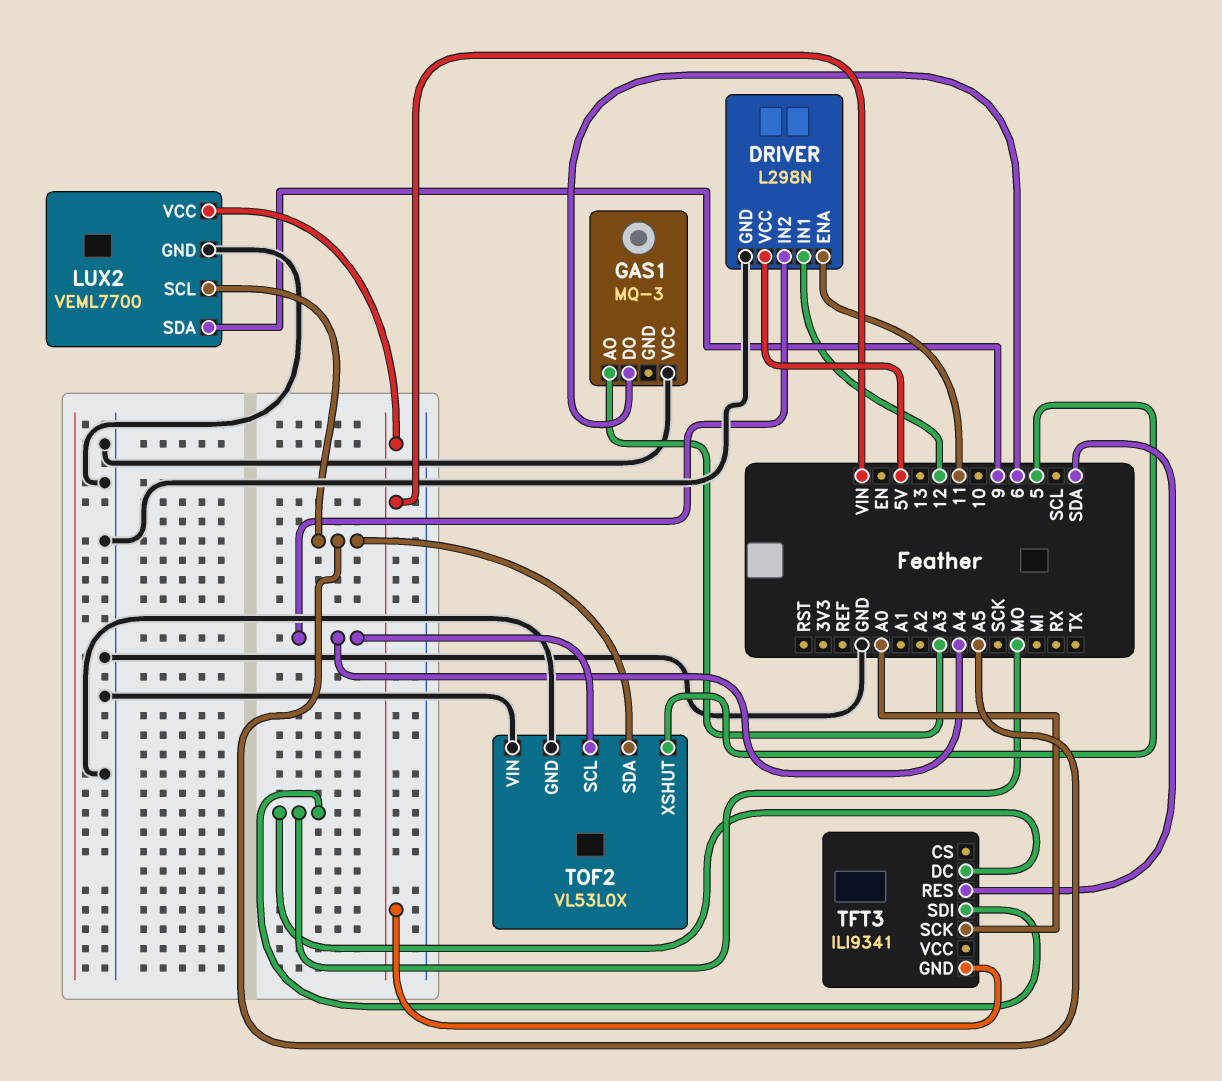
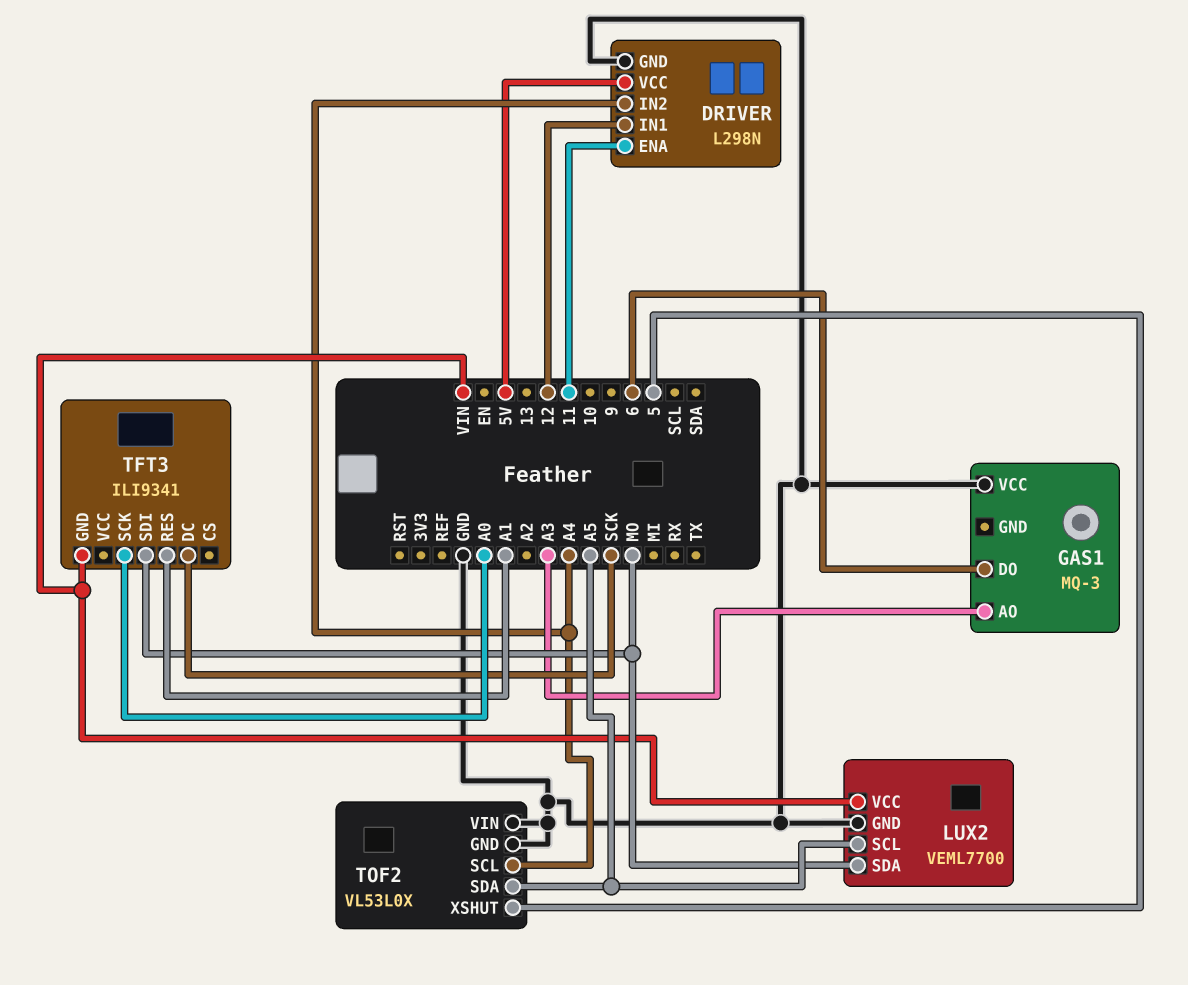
LUX2 pin SDA: 9 -> MO
TFT3 pin DC: MO -> SCK
TFT3 pin RES: SDA -> A1

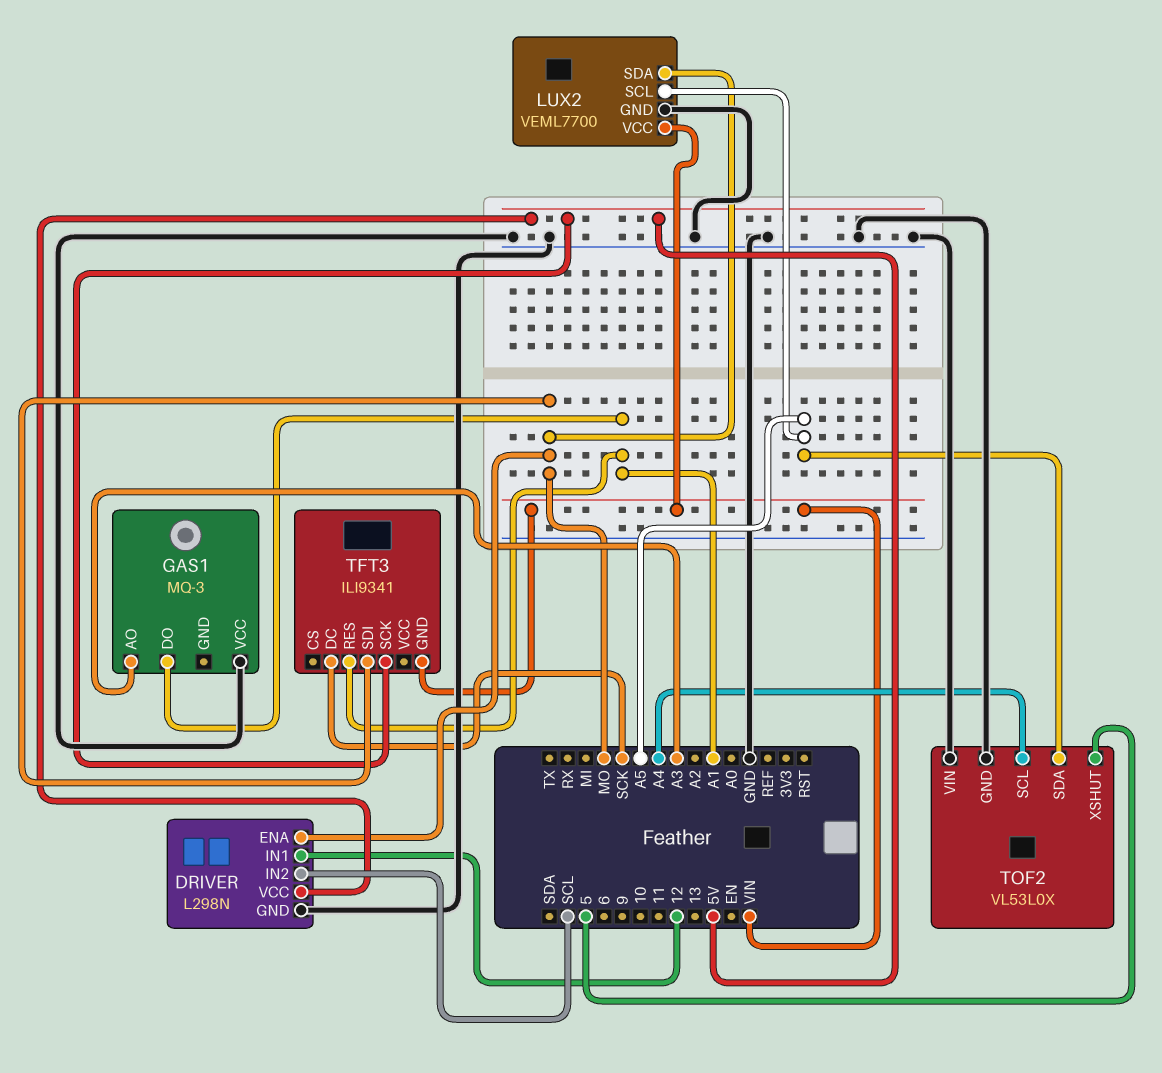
DRIVER pin ENA: 11 -> MO
DRIVER pin IN2: A4 -> SCL
GAS1 pin DO: 6 -> A1
TFT3 pin SCK: A0 -> 5V

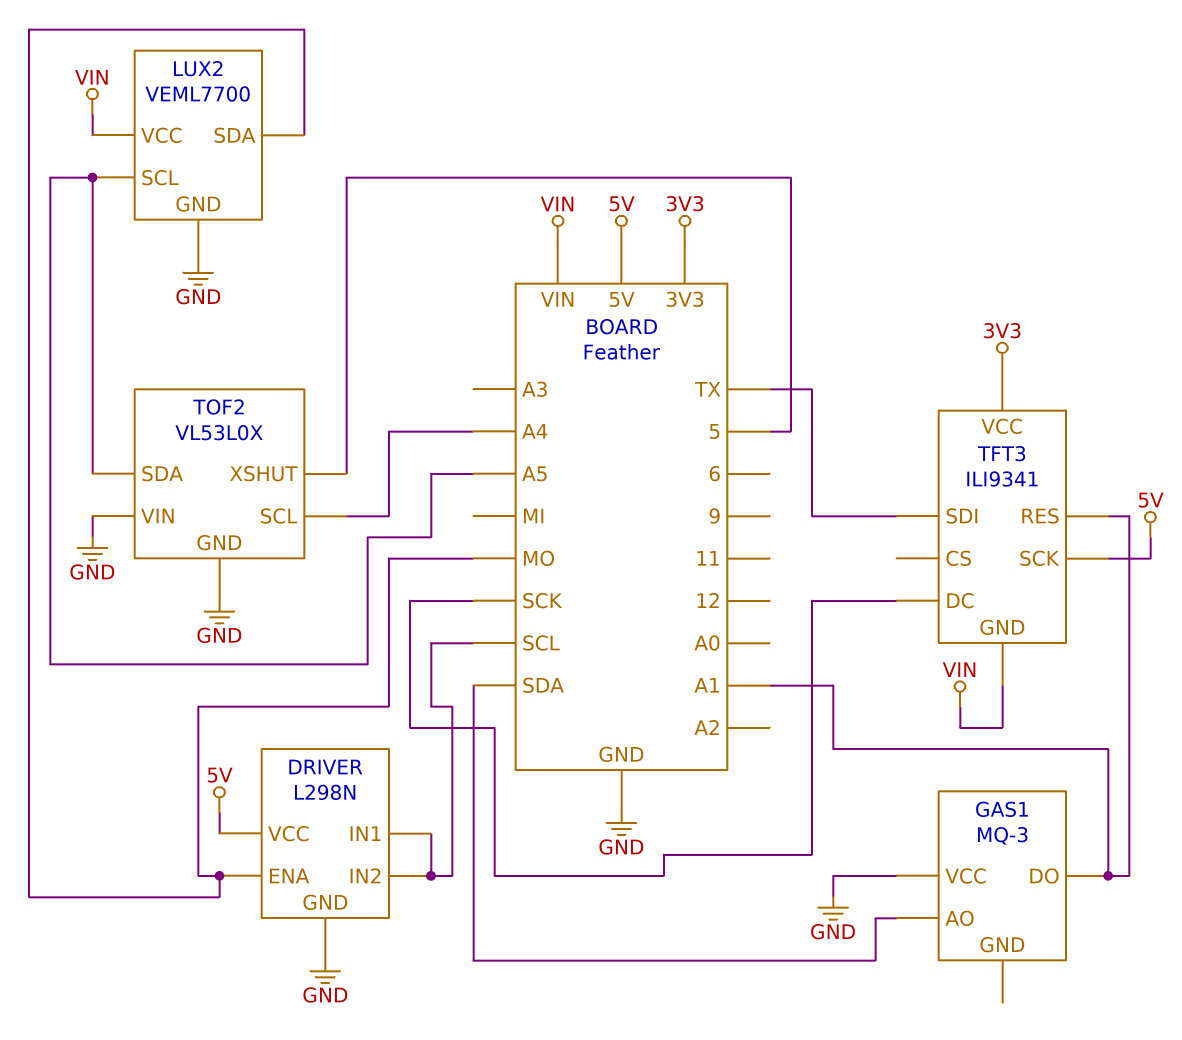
DRIVER pin IN1: 12 -> SCL
GAS1 pin AO: A3 -> SDA
TFT3 pin SDI: MO -> TX
TFT3 pin VCC: none -> 3V3

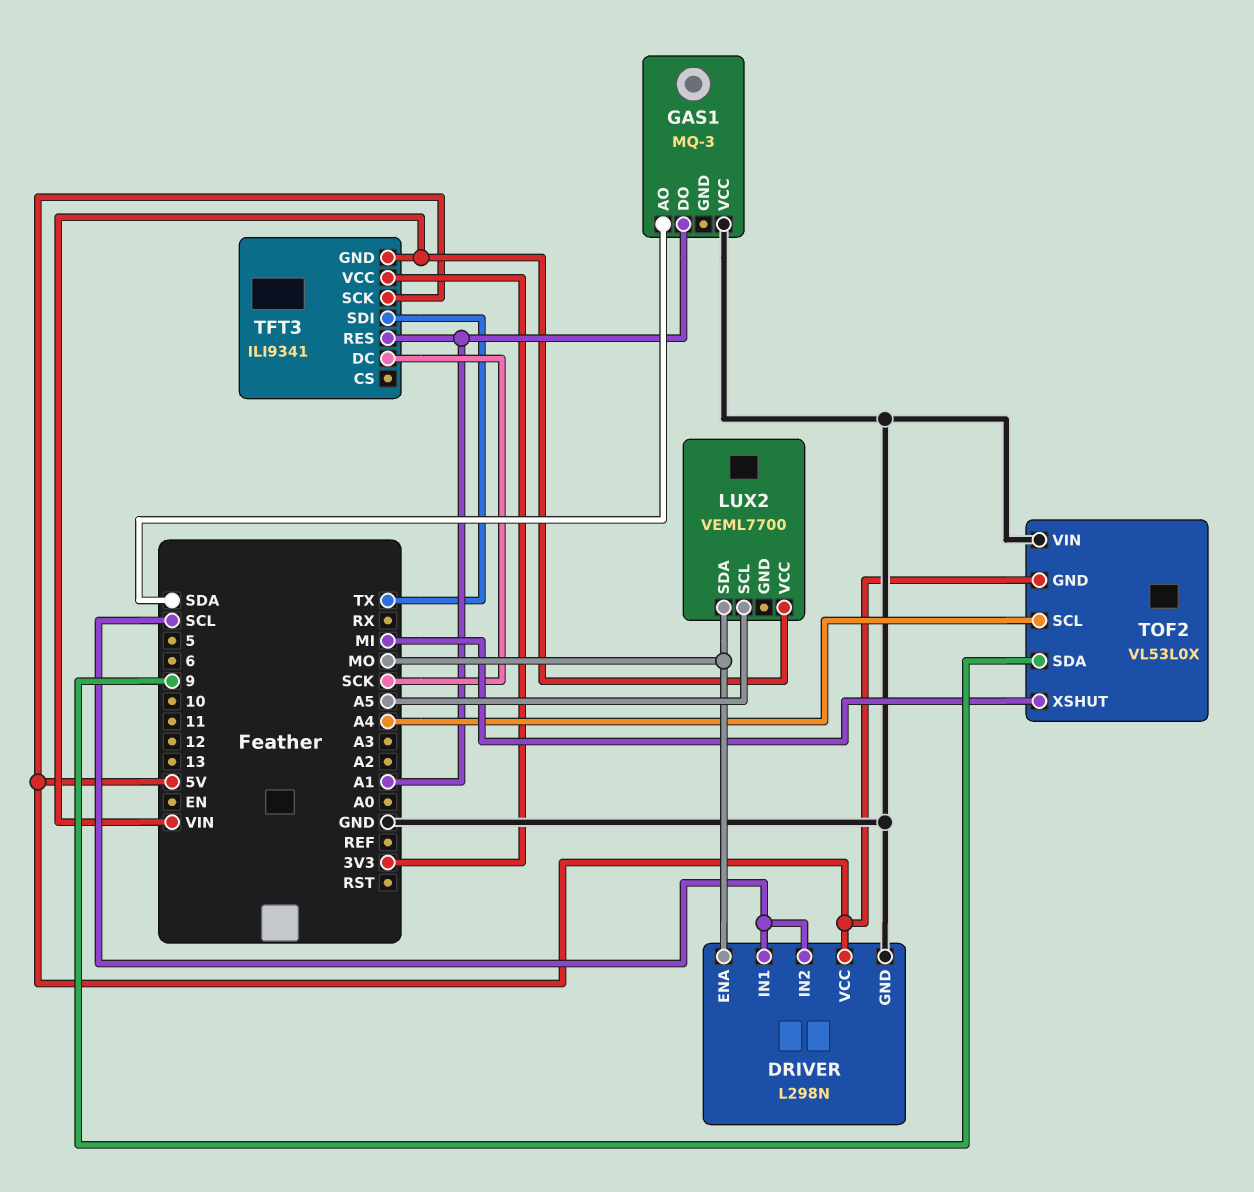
LUX2 pin GND: GND -> none
TOF2 pin GND: GND -> 5V
TOF2 pin SDA: A5 -> 9
TOF2 pin XSHUT: 5 -> MI

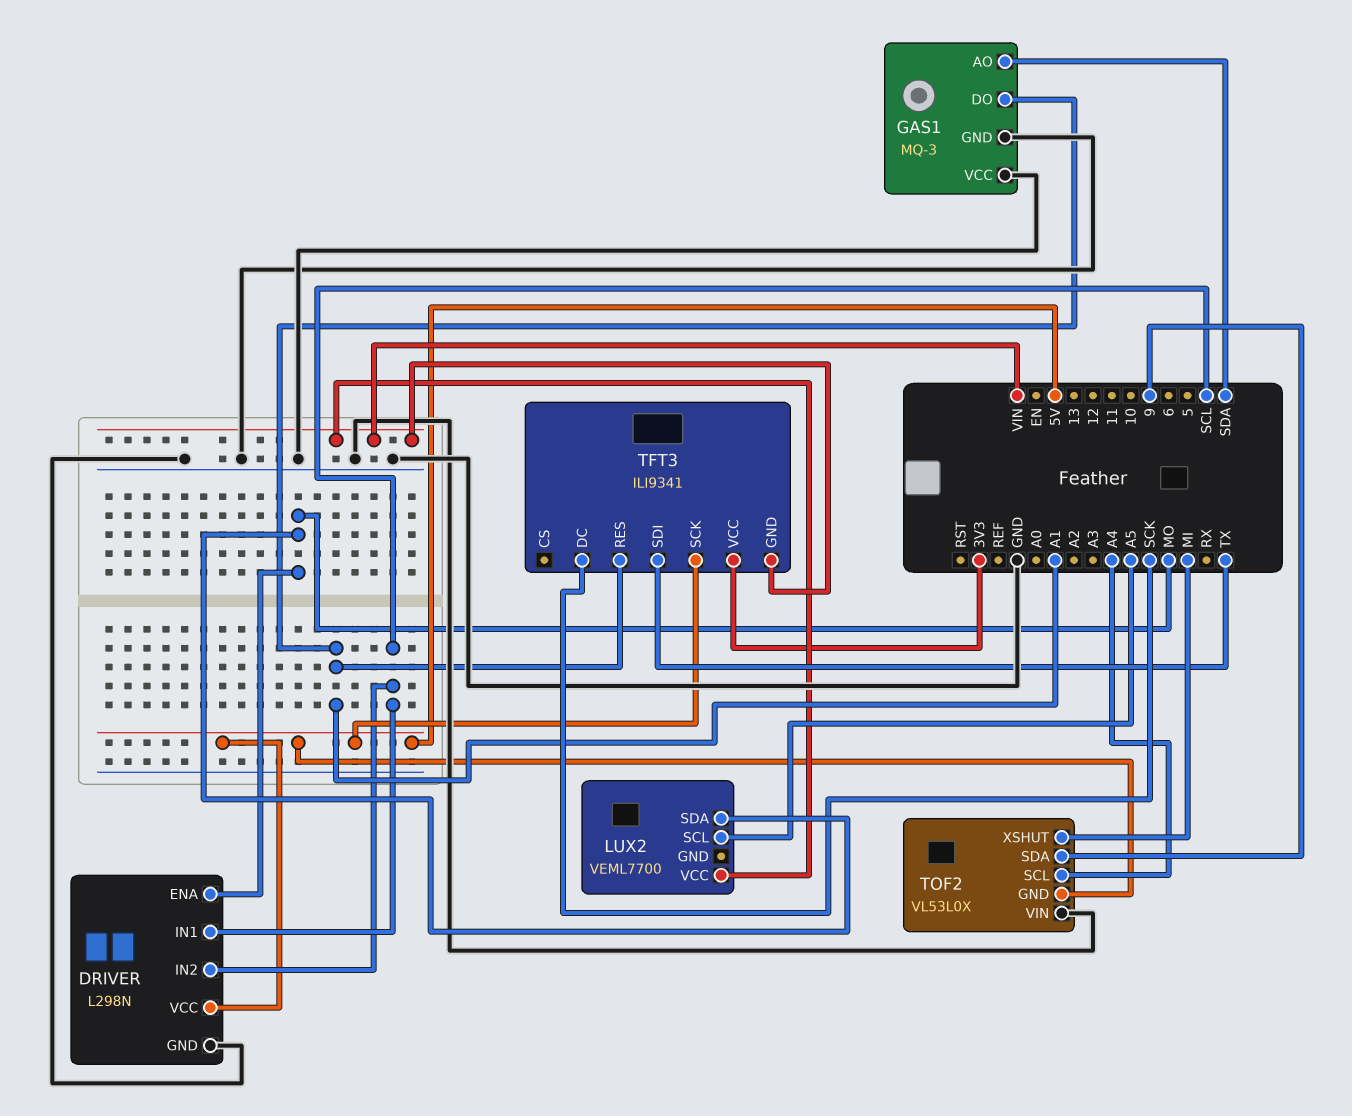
GAS1 pin GND: none -> GND

